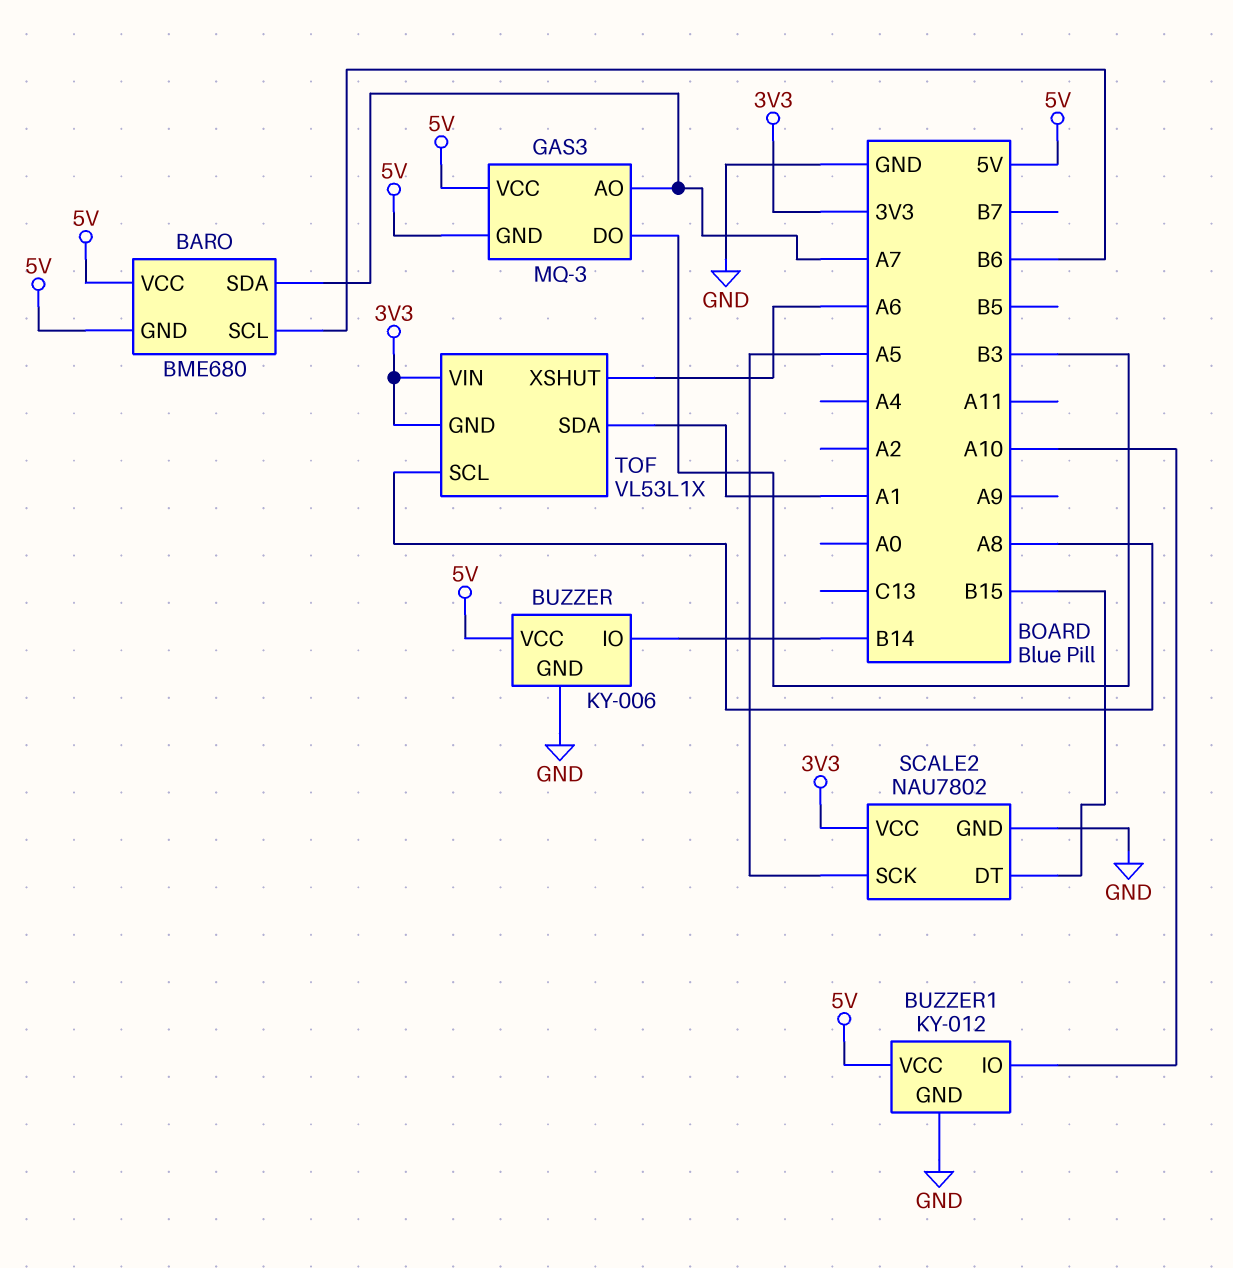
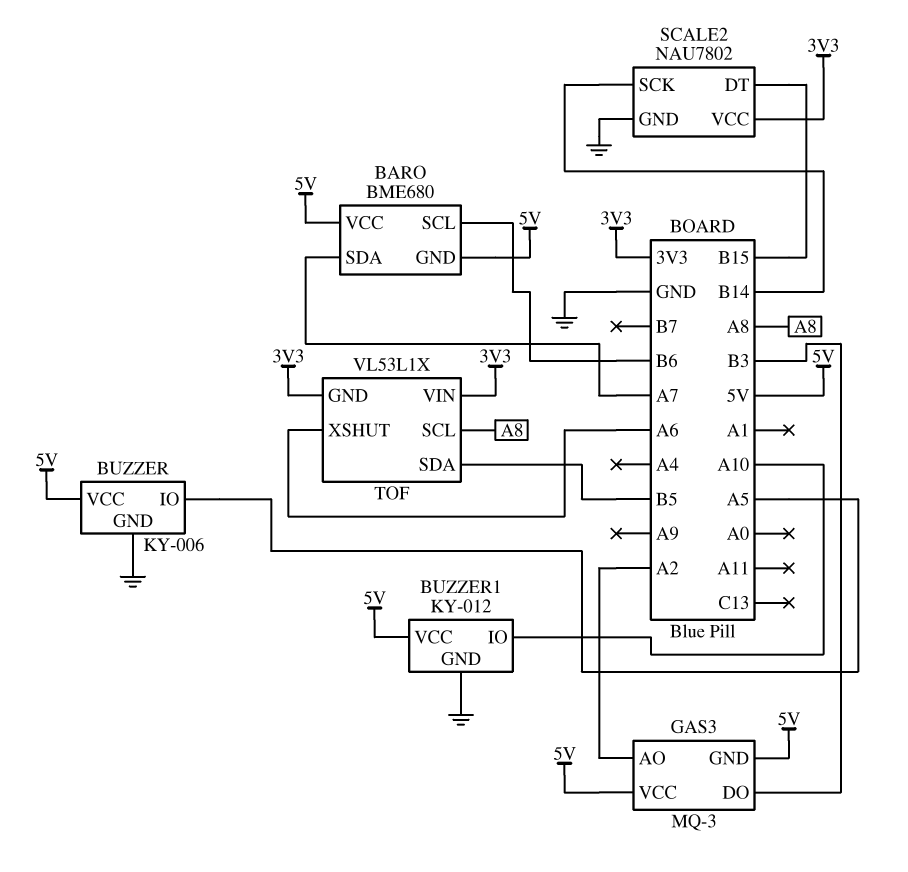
BUZZER pin IO: B14 -> A5
GAS3 pin AO: A7 -> A2
SCALE2 pin SCK: A5 -> B14
TOF pin SDA: A1 -> B5

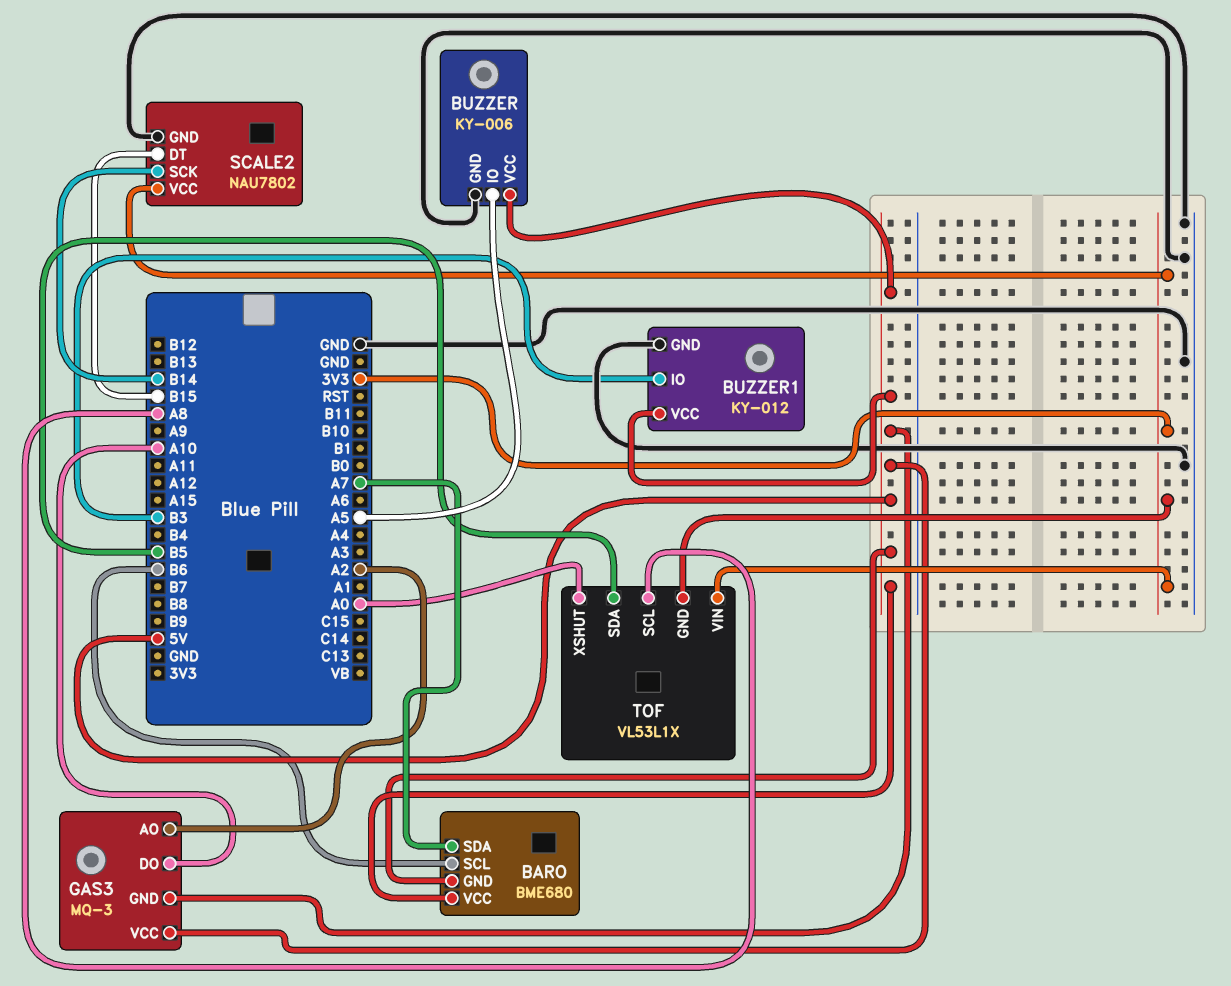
BUZZER1 pin IO: A10 -> B3
GAS3 pin DO: B3 -> A10
TOF pin XSHUT: A6 -> A0

